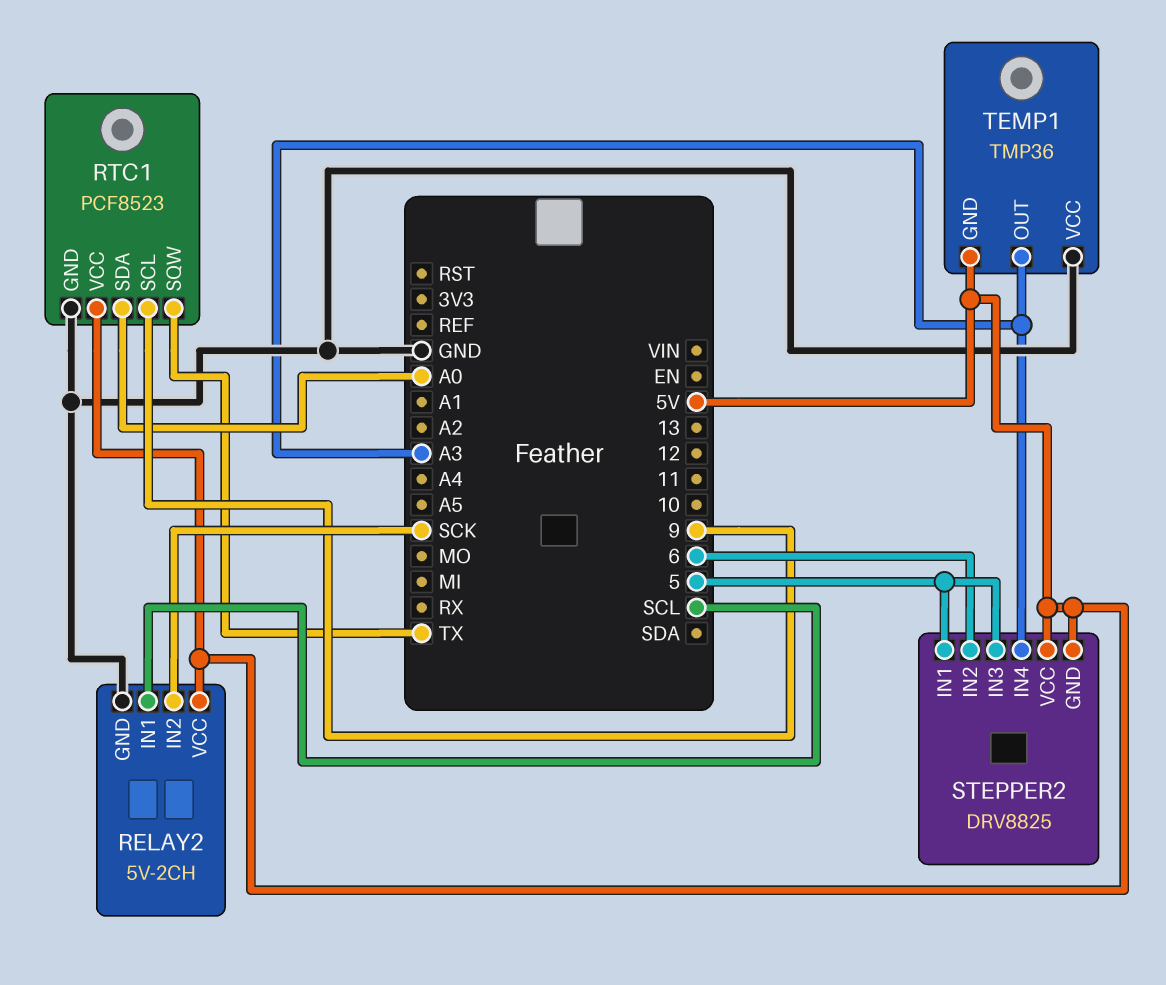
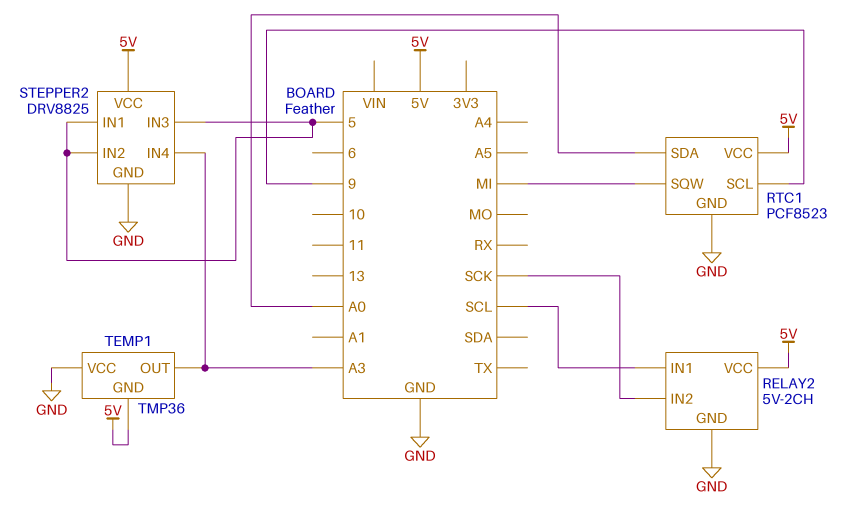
RTC1 pin SQW: TX -> MI
STEPPER2 pin GND: 5V -> GND
STEPPER2 pin IN2: 6 -> 5

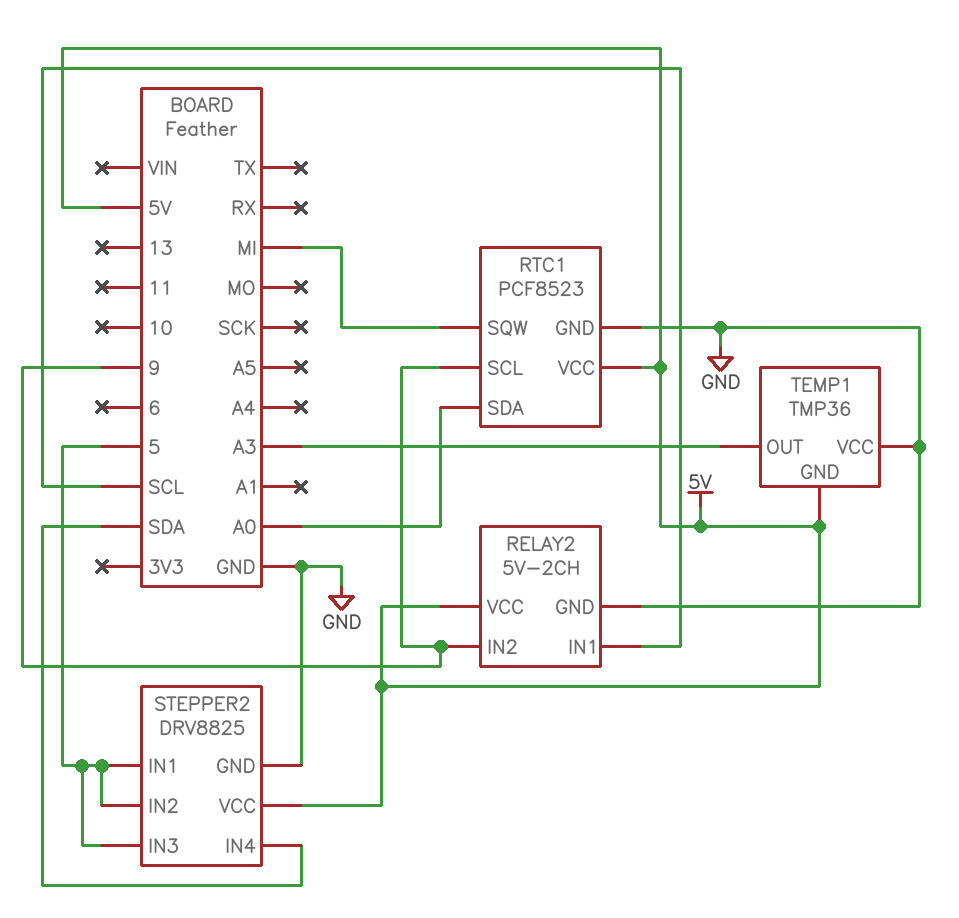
RELAY2 pin IN2: SCK -> 9
STEPPER2 pin IN4: A3 -> SDA

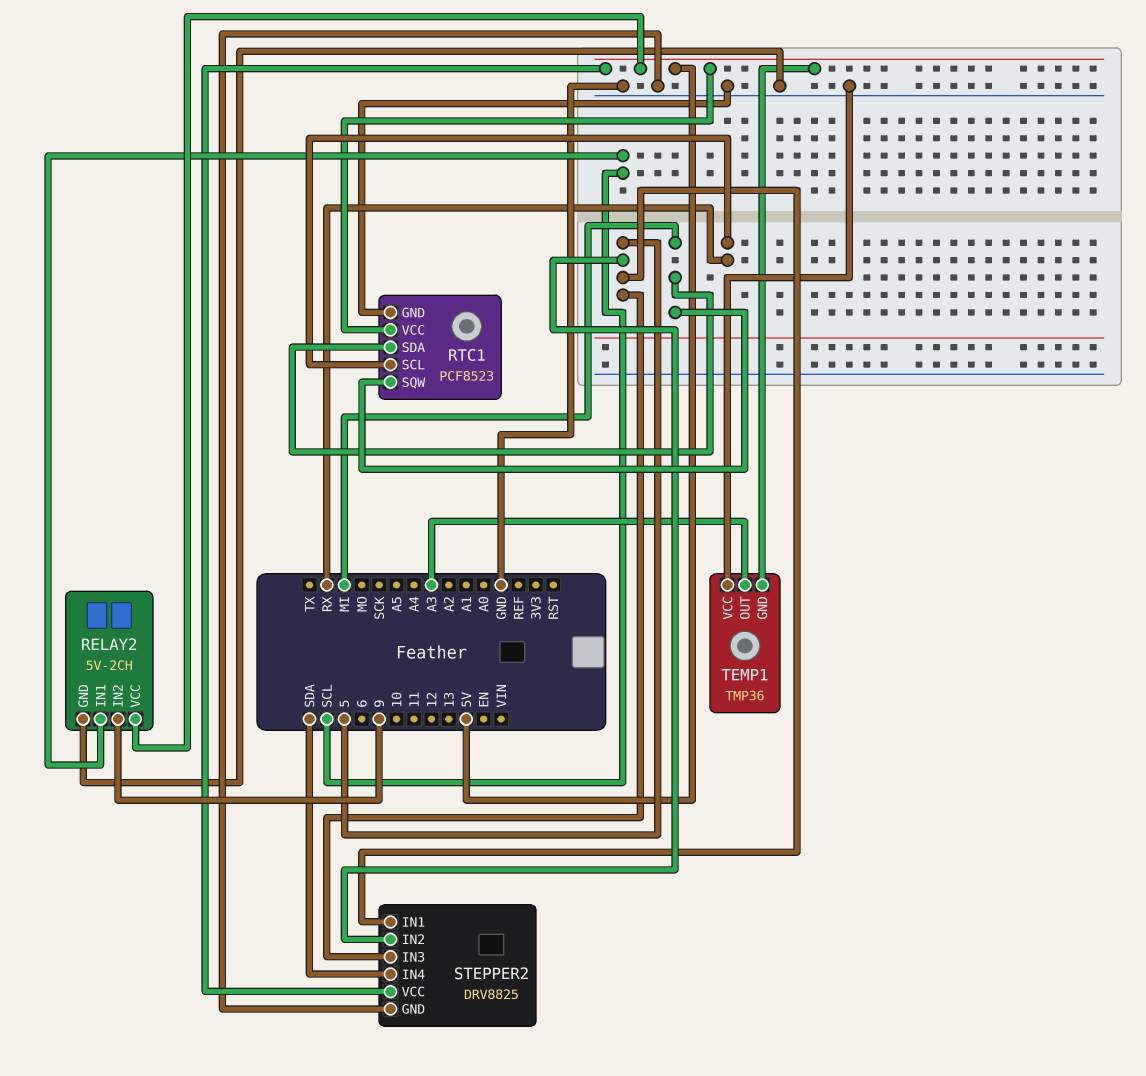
RTC1 pin SCL: 9 -> RX
RTC1 pin SDA: A0 -> MI

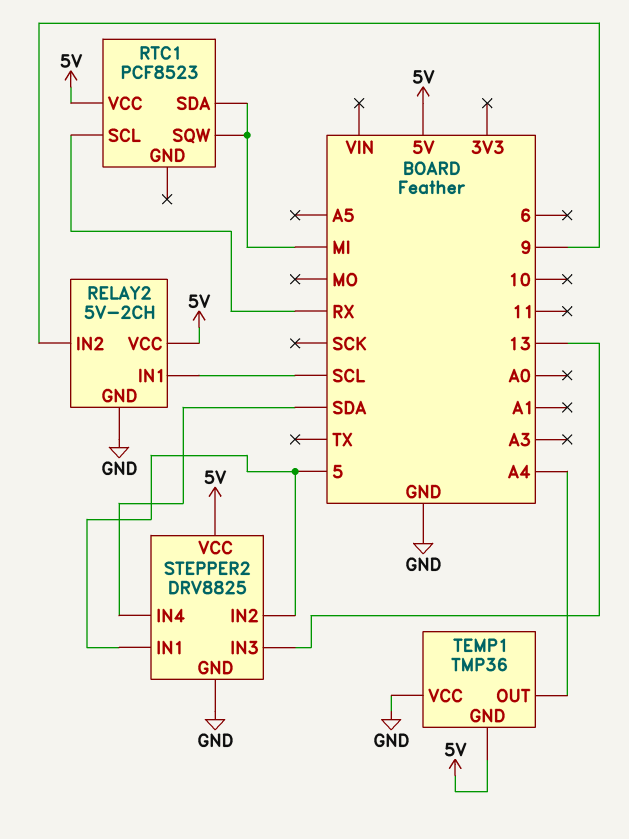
RTC1 pin GND: GND -> none
STEPPER2 pin IN3: 5 -> 13
TEMP1 pin OUT: A3 -> A4

